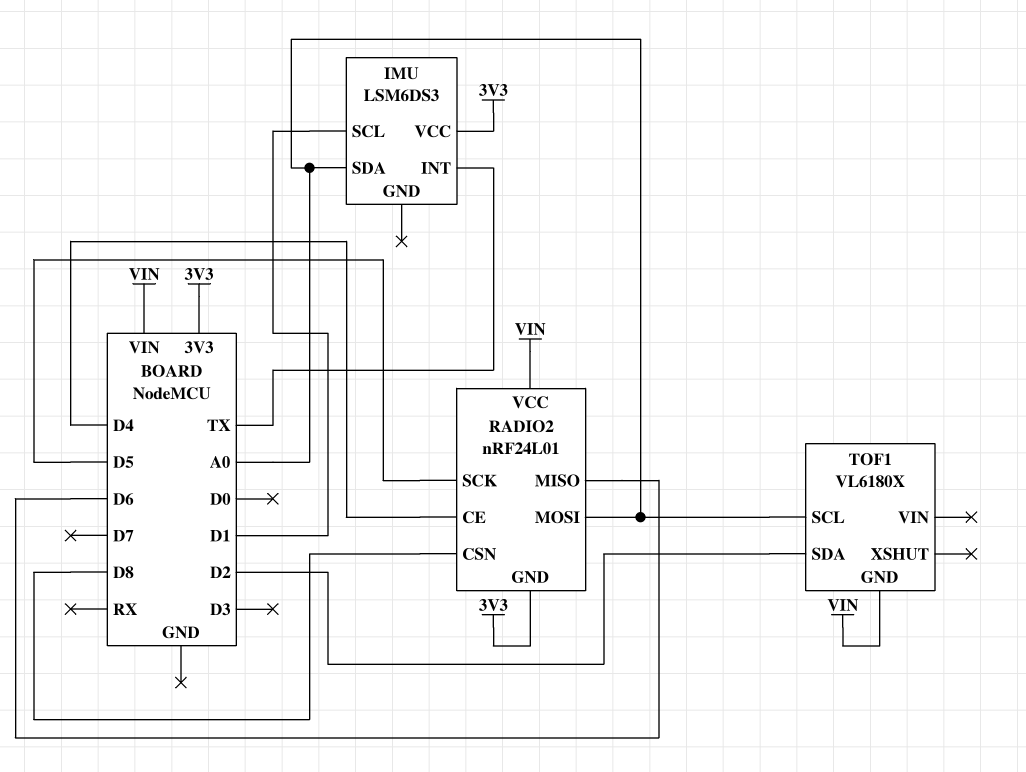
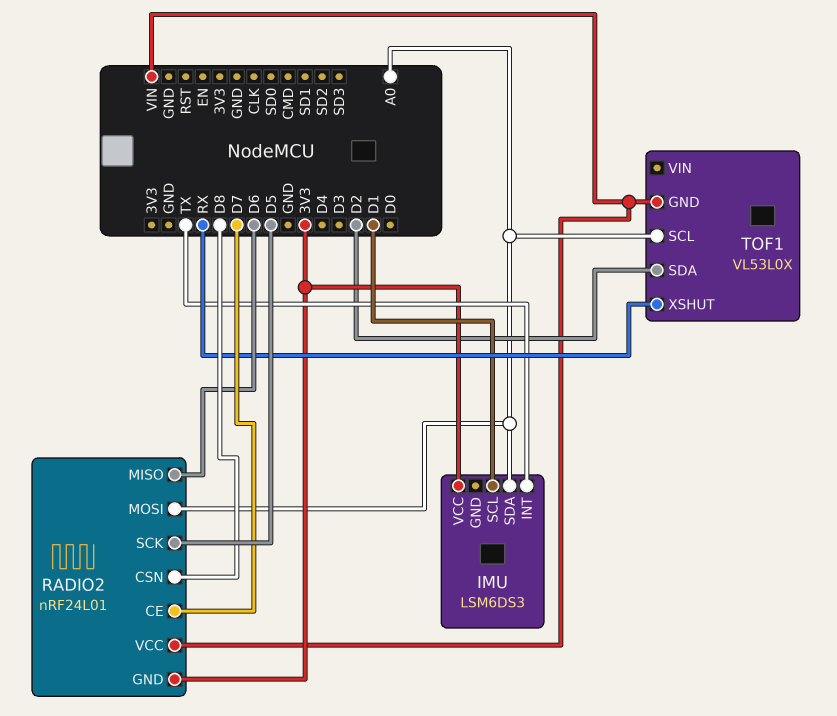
RADIO2 pin CE: D4 -> D7
TOF1: VL6180X -> VL53L0X
TOF1 pin XSHUT: none -> RX

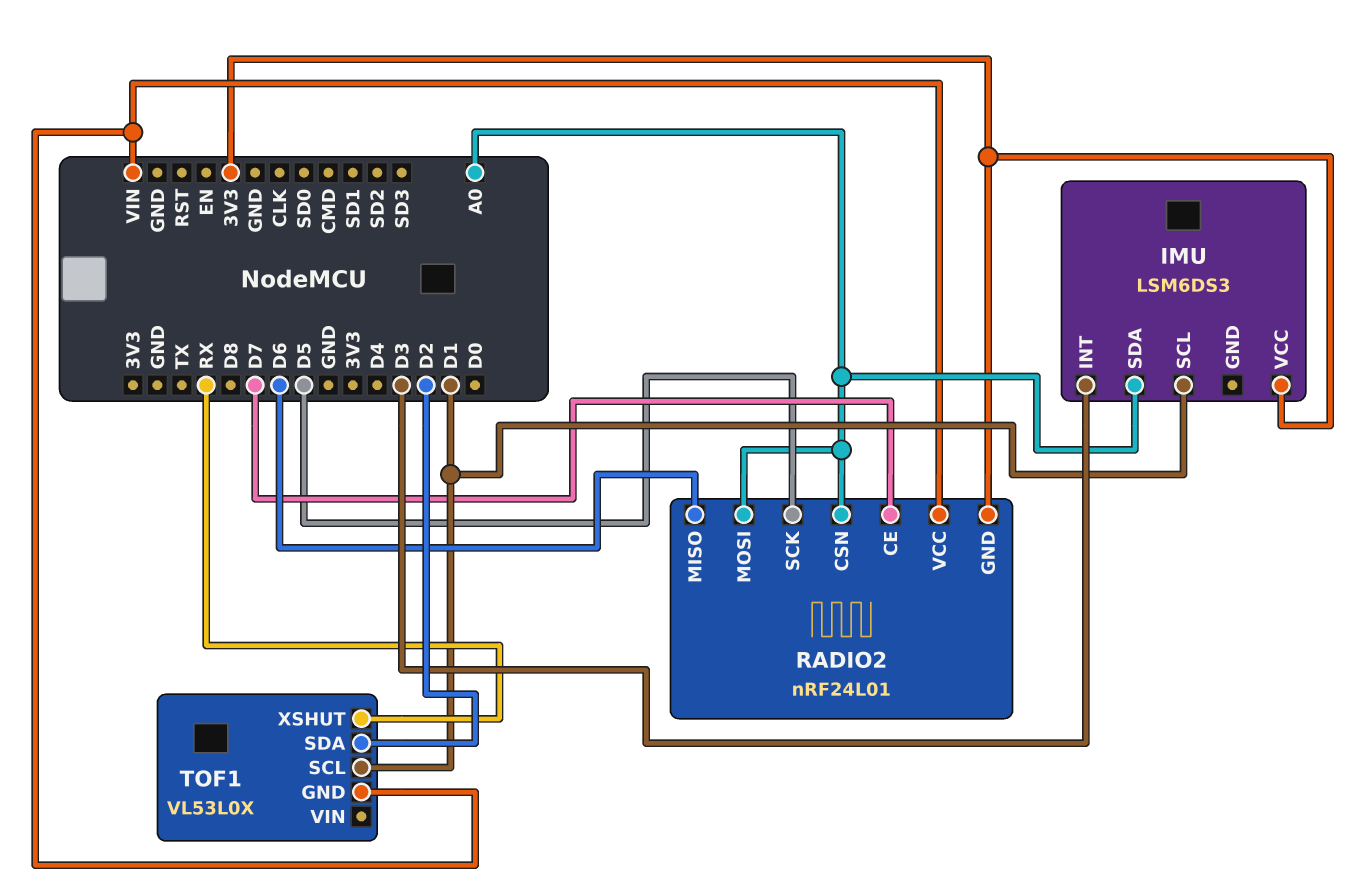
IMU pin INT: TX -> D3
RADIO2 pin CSN: D8 -> A0
TOF1 pin SCL: A0 -> D1

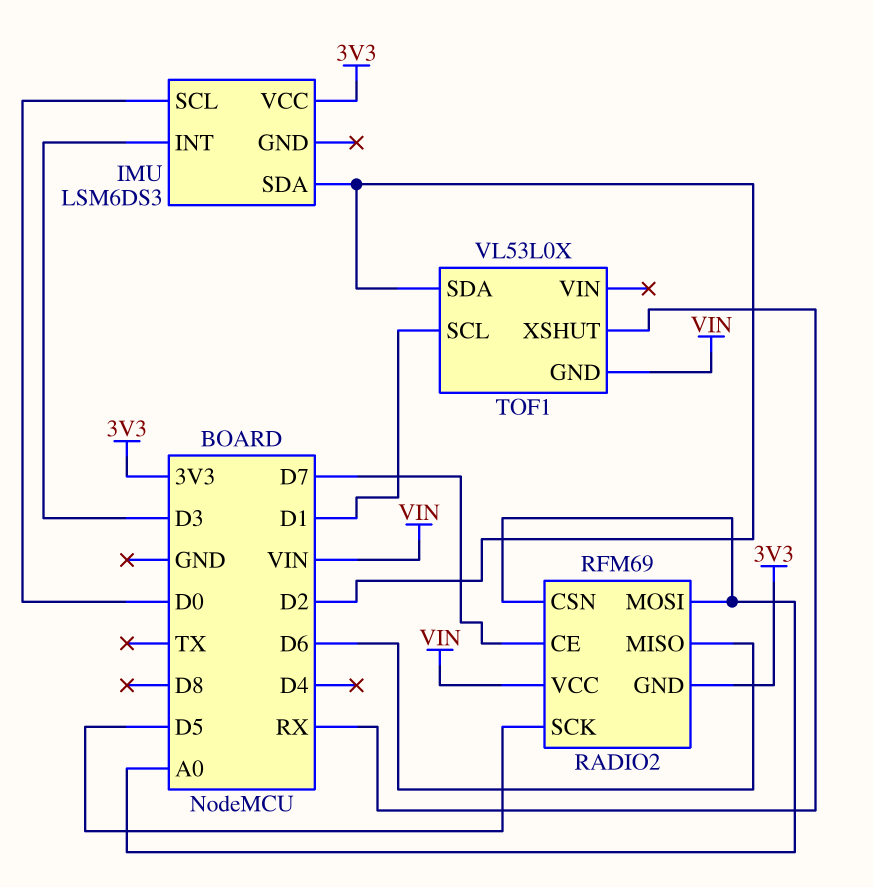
IMU pin SCL: D1 -> D0
IMU pin SDA: A0 -> D2
RADIO2: nRF24L01 -> RFM69

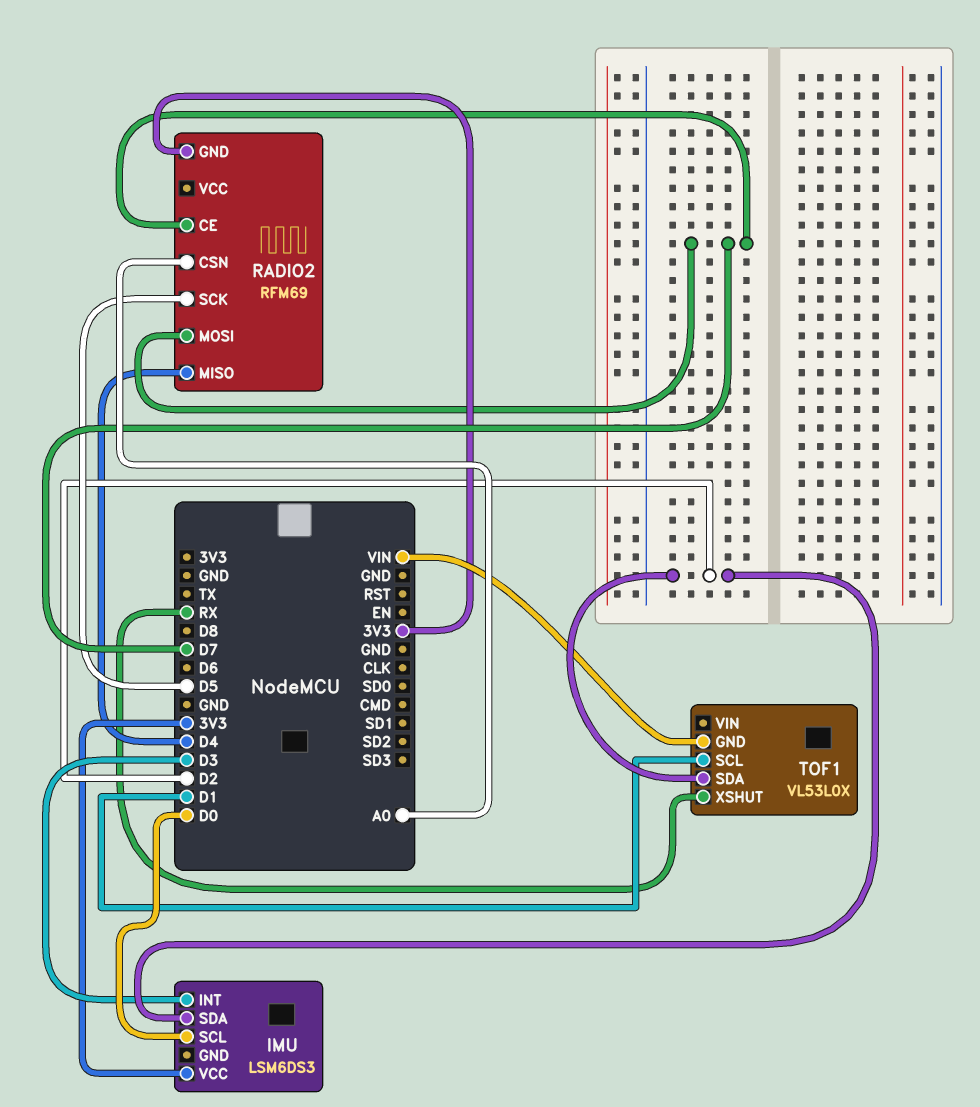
RADIO2 pin MISO: D6 -> D4
RADIO2 pin MOSI: A0 -> D7
RADIO2 pin VCC: VIN -> none

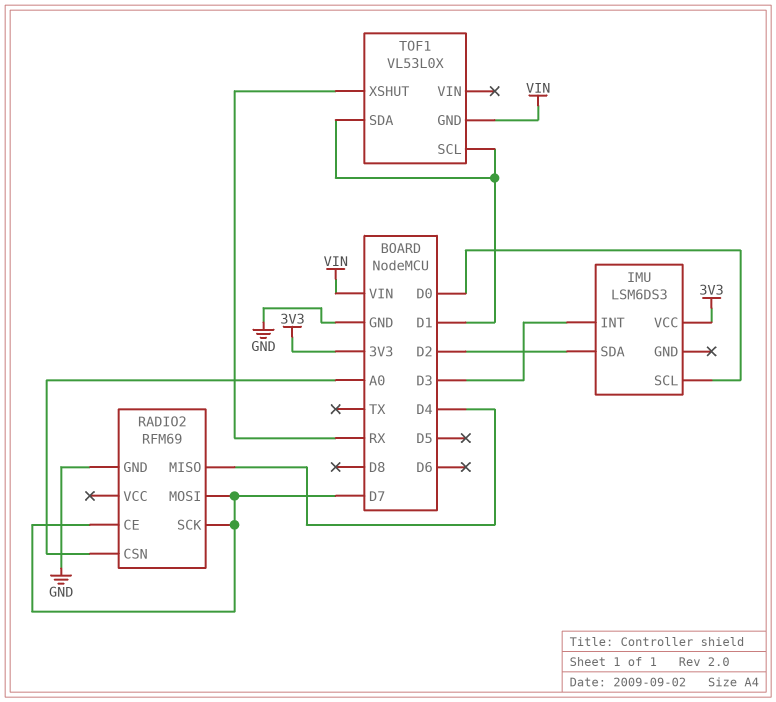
RADIO2 pin GND: 3V3 -> GND
RADIO2 pin SCK: D5 -> D7
TOF1 pin SDA: D2 -> D1

